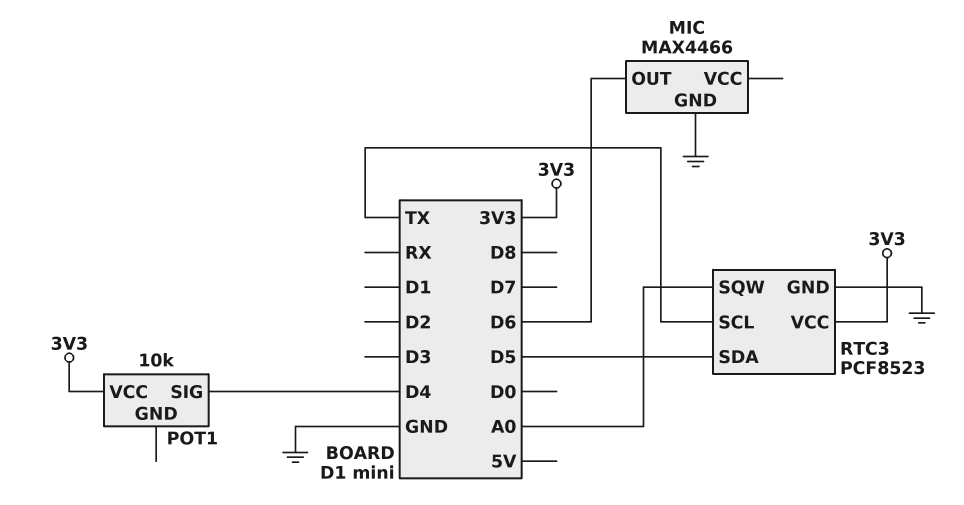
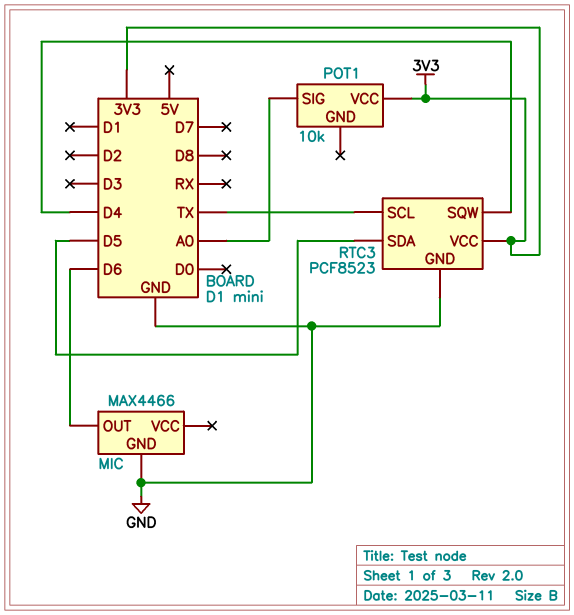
POT1 pin SIG: D4 -> A0
RTC3 pin SQW: A0 -> D4

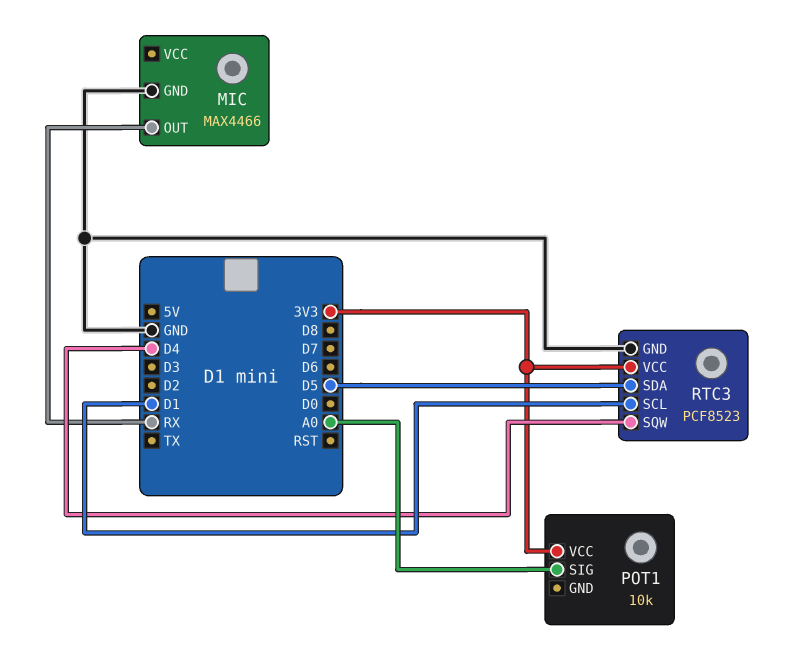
MIC pin OUT: D6 -> RX
RTC3 pin SCL: TX -> D1

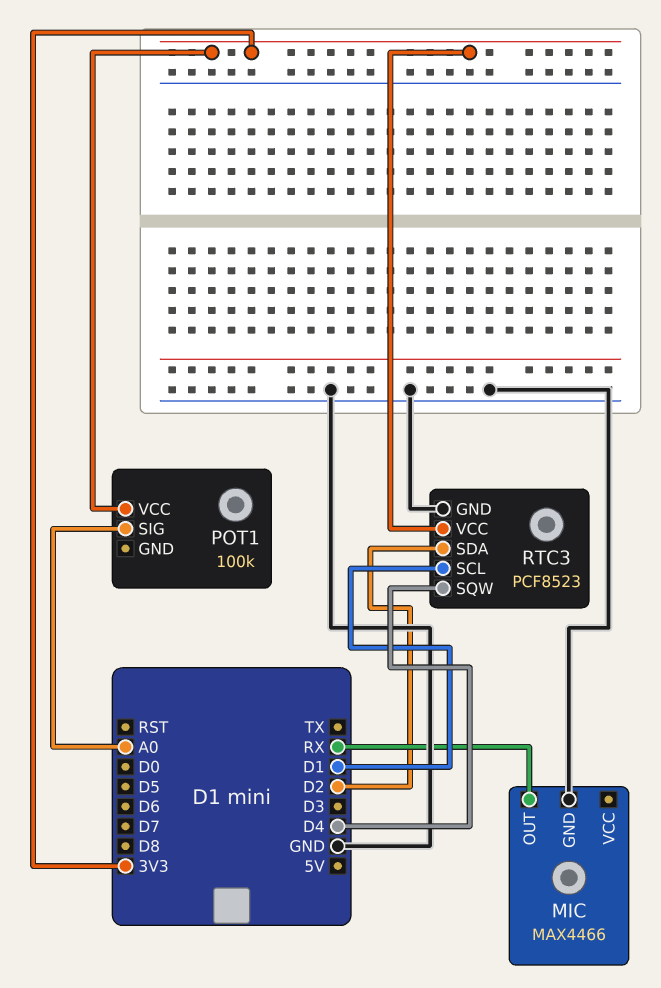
POT1: 10k -> 100k
RTC3 pin SDA: D5 -> D2

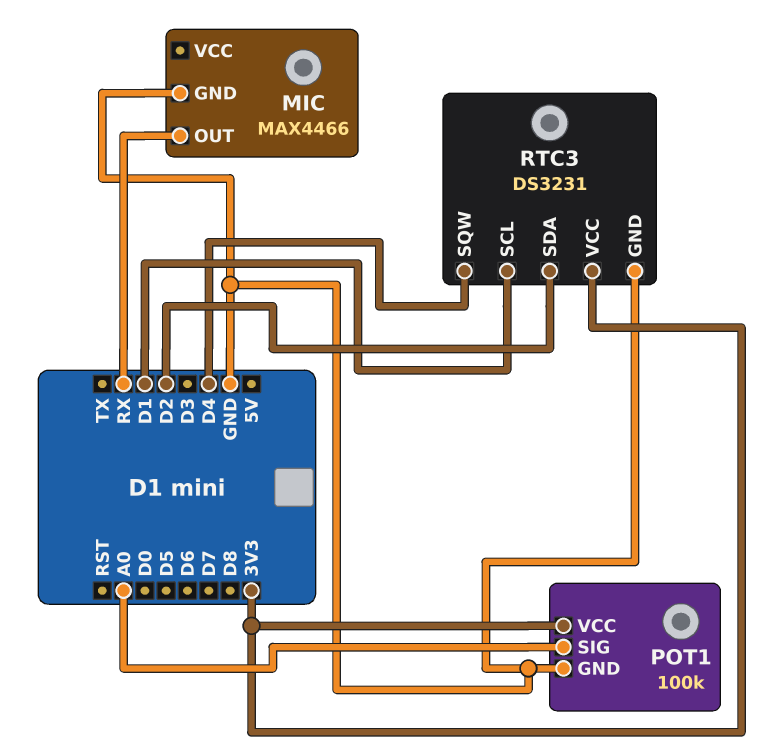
POT1 pin GND: none -> GND
RTC3: PCF8523 -> DS3231

